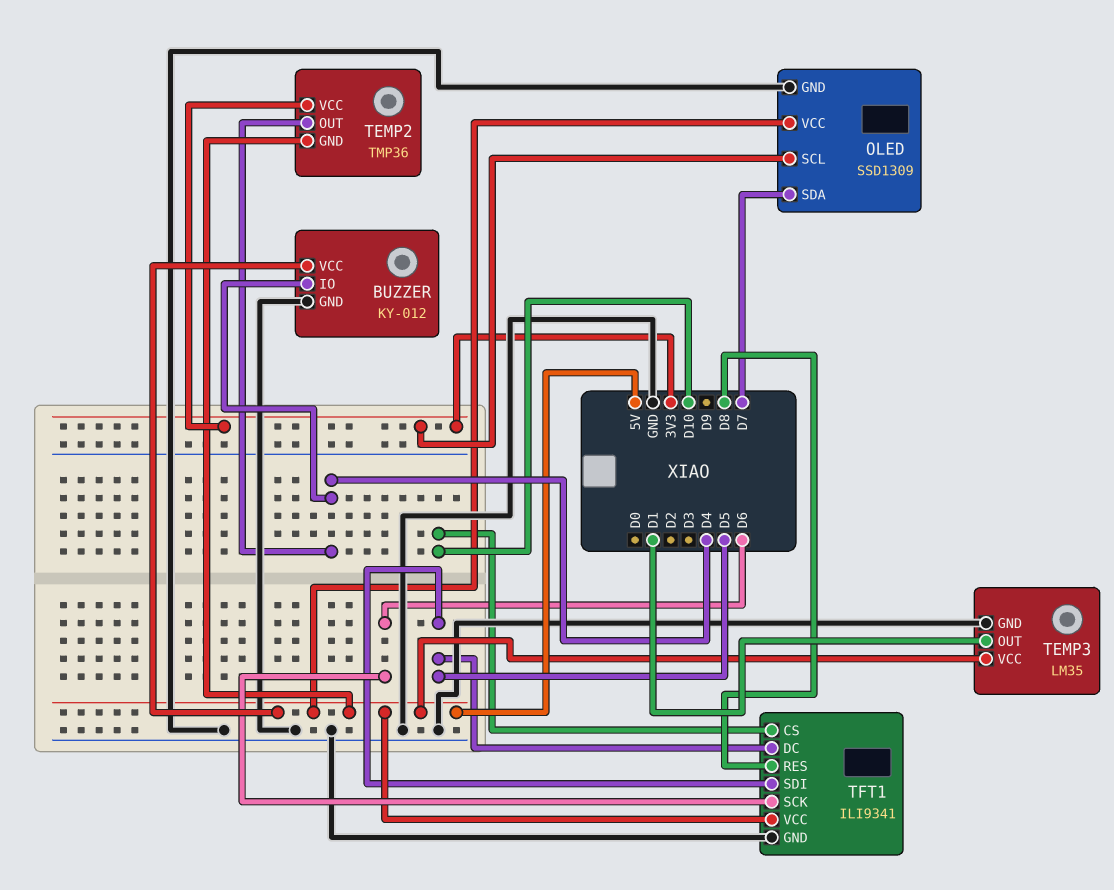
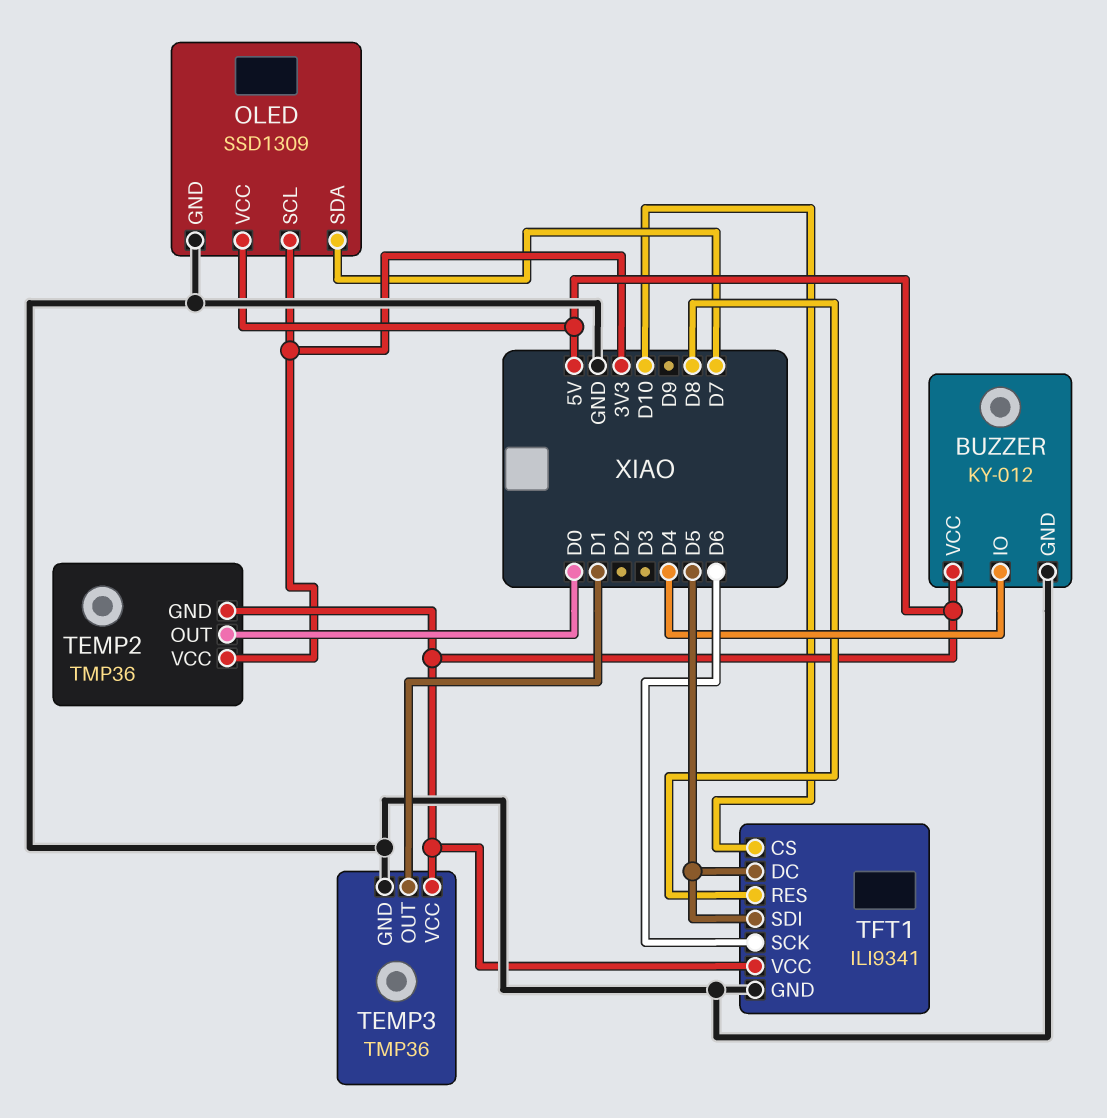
TEMP2 pin OUT: D4 -> D0
TEMP3: LM35 -> TMP36

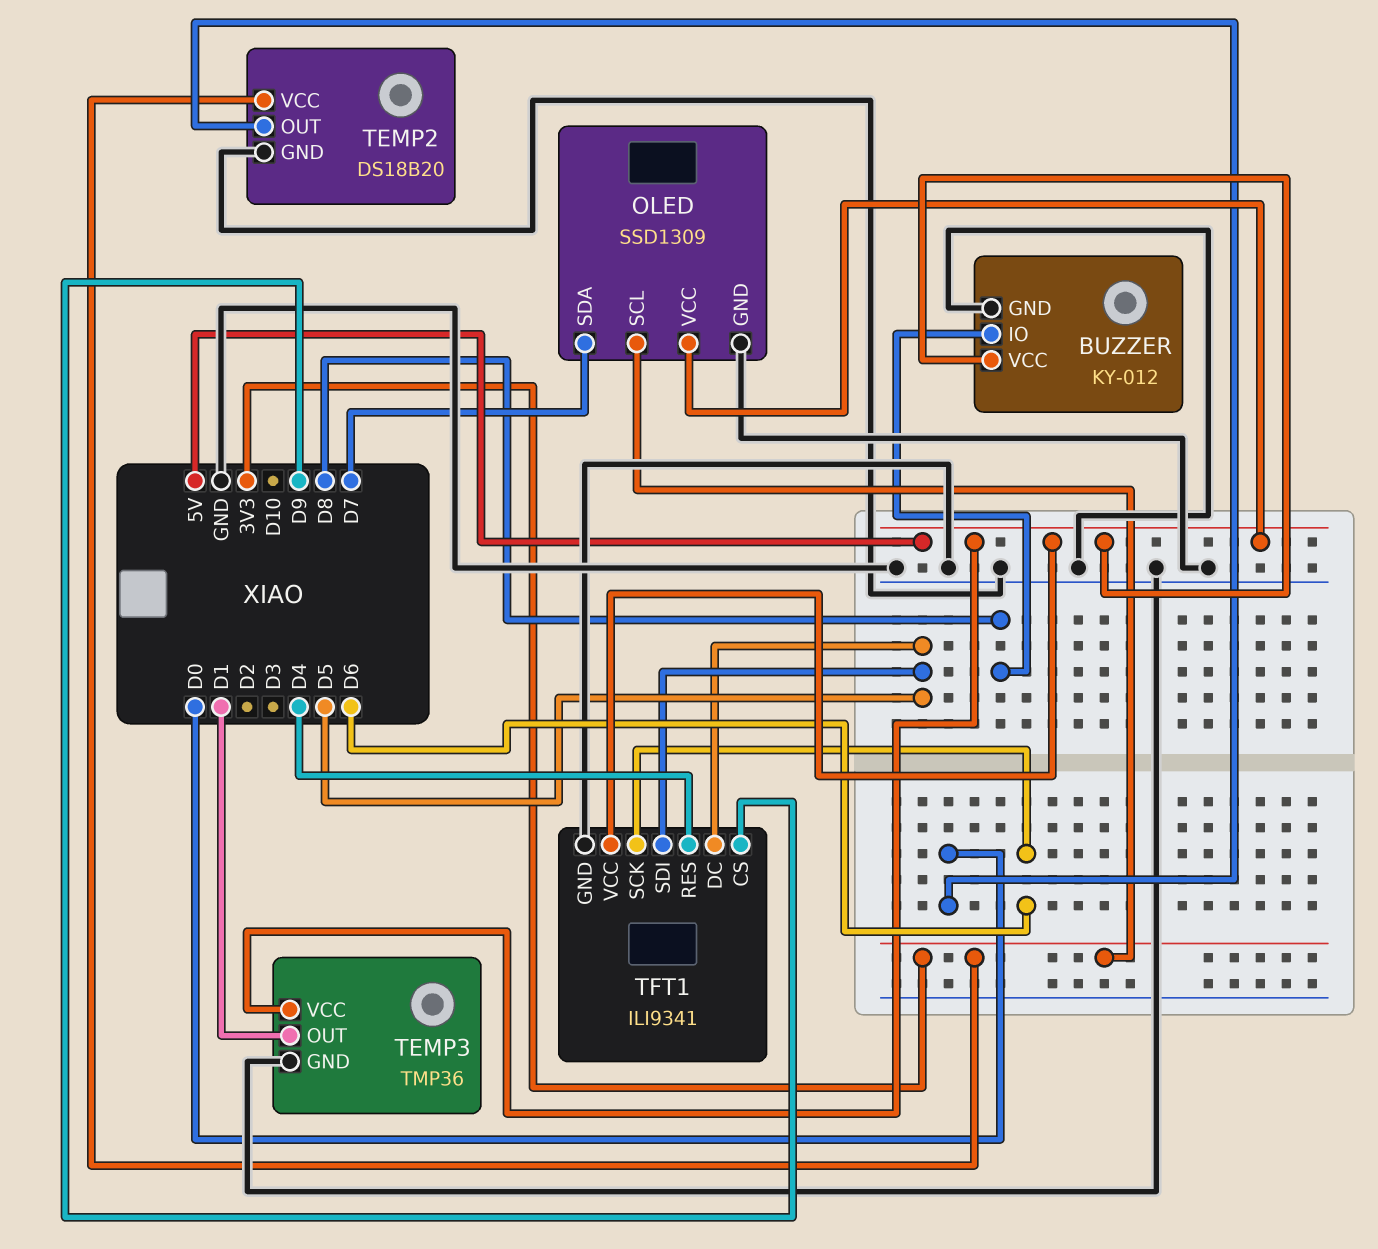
BUZZER pin IO: D4 -> D8
TEMP2: TMP36 -> DS18B20
TEMP2 pin GND: 5V -> GND
TFT1 pin CS: D10 -> D9
TFT1 pin RES: D8 -> D4

